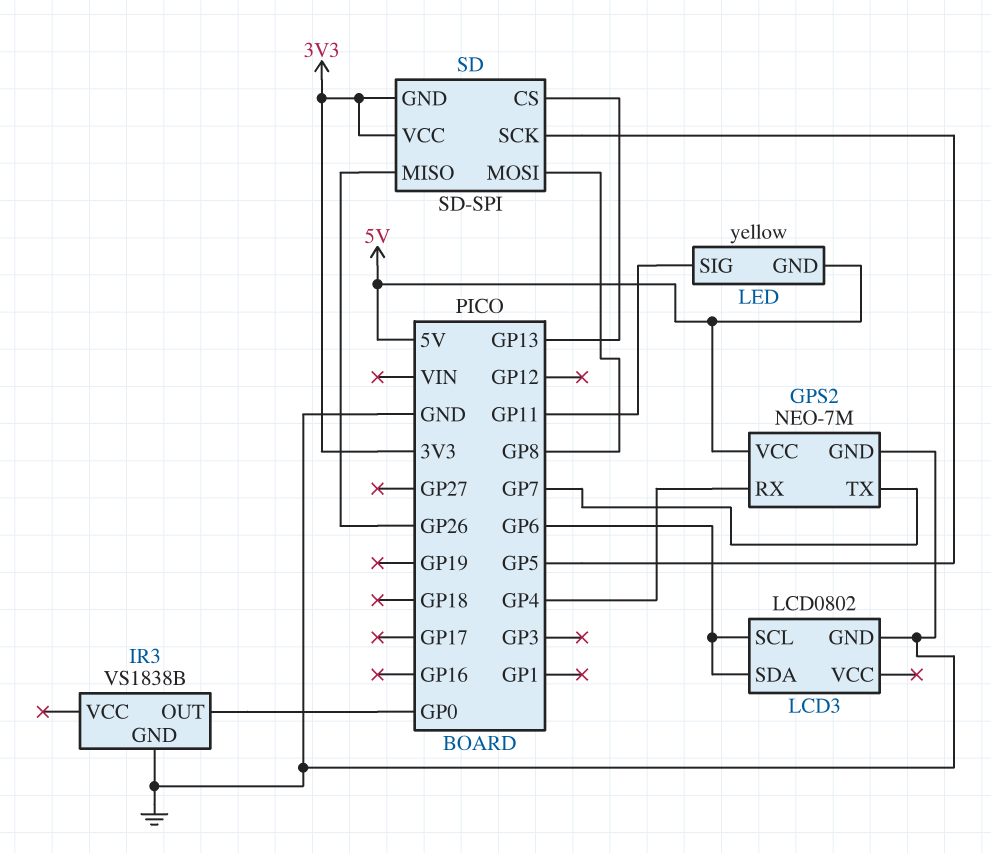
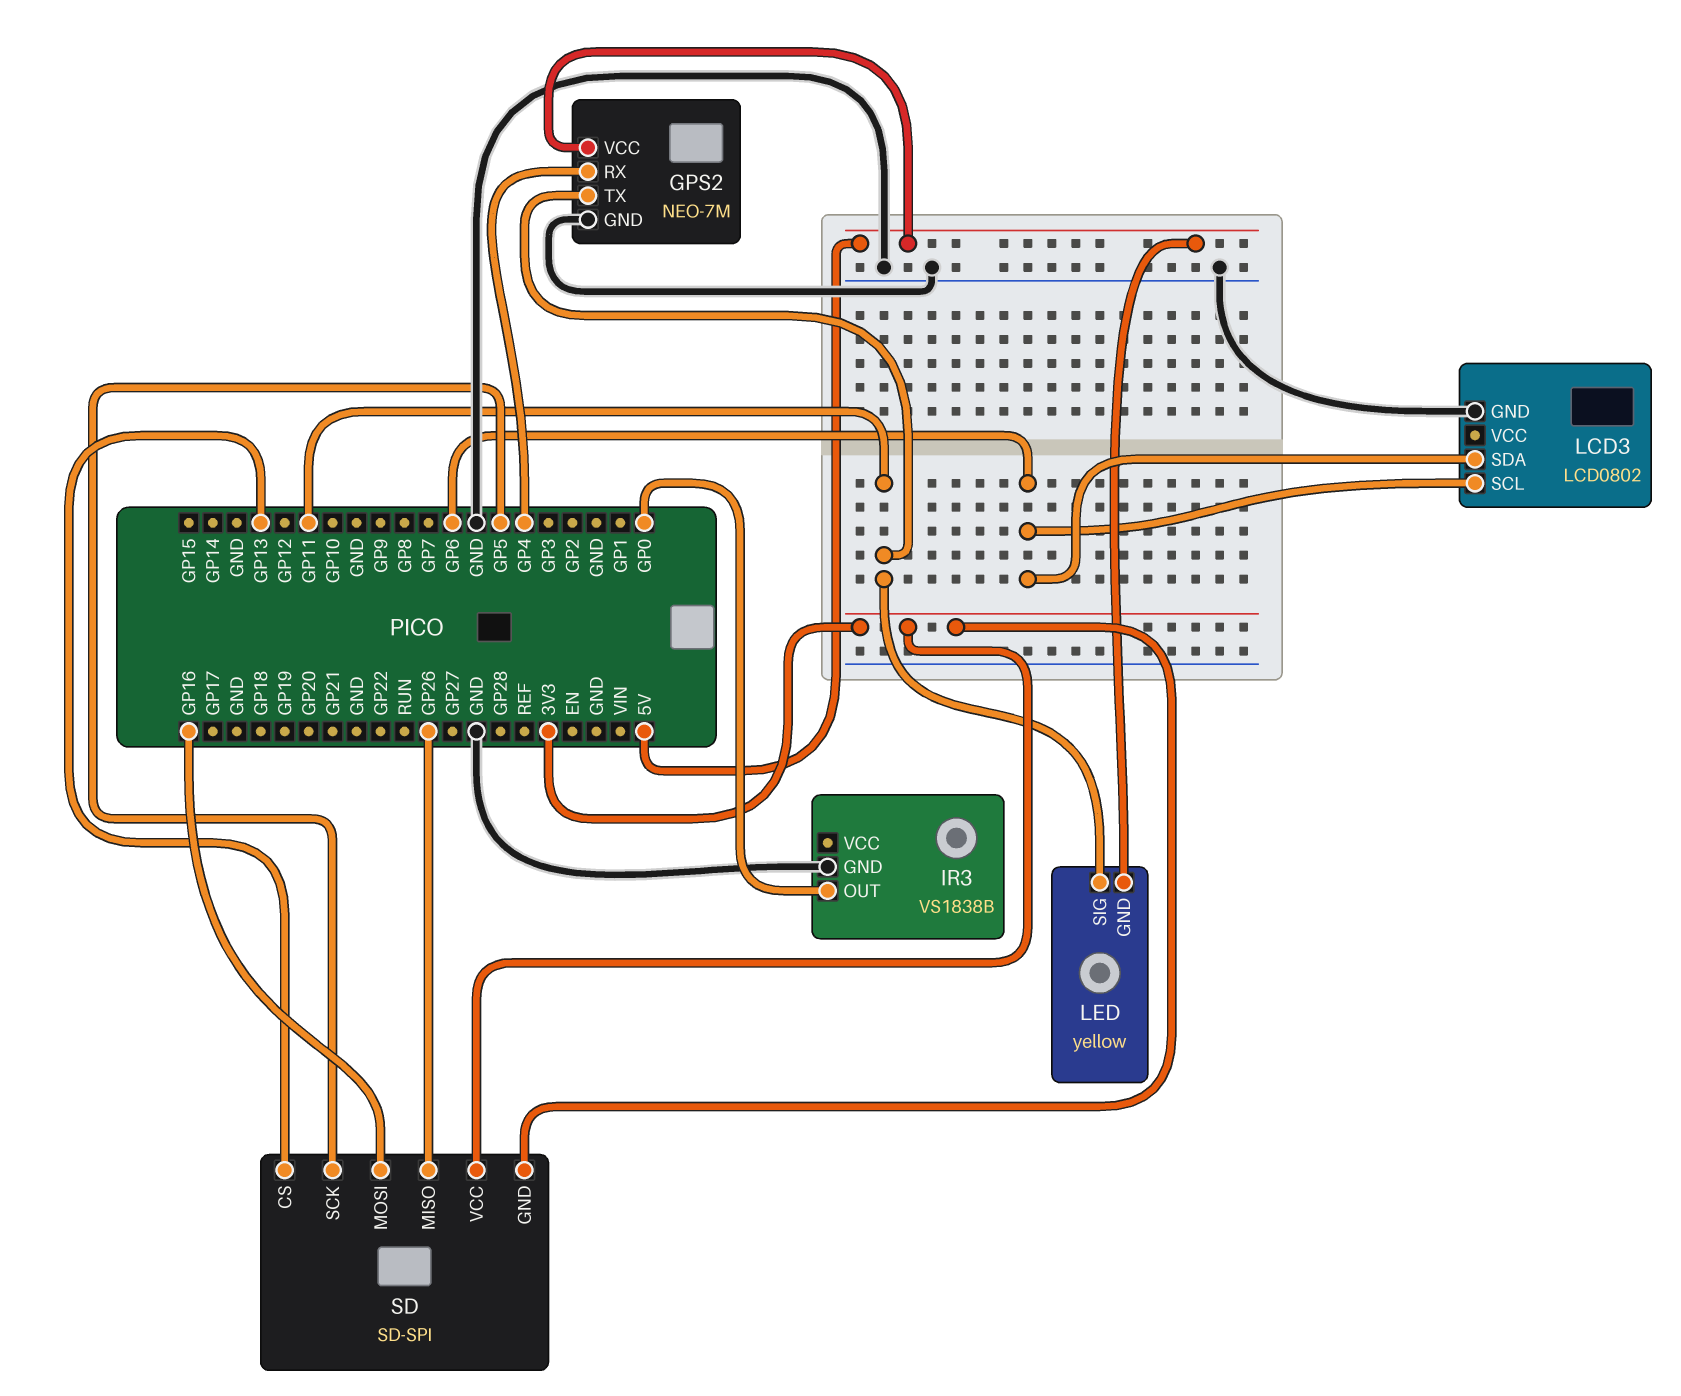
GPS2 pin TX: GP7 -> GP11
SD pin MOSI: GP8 -> GP16

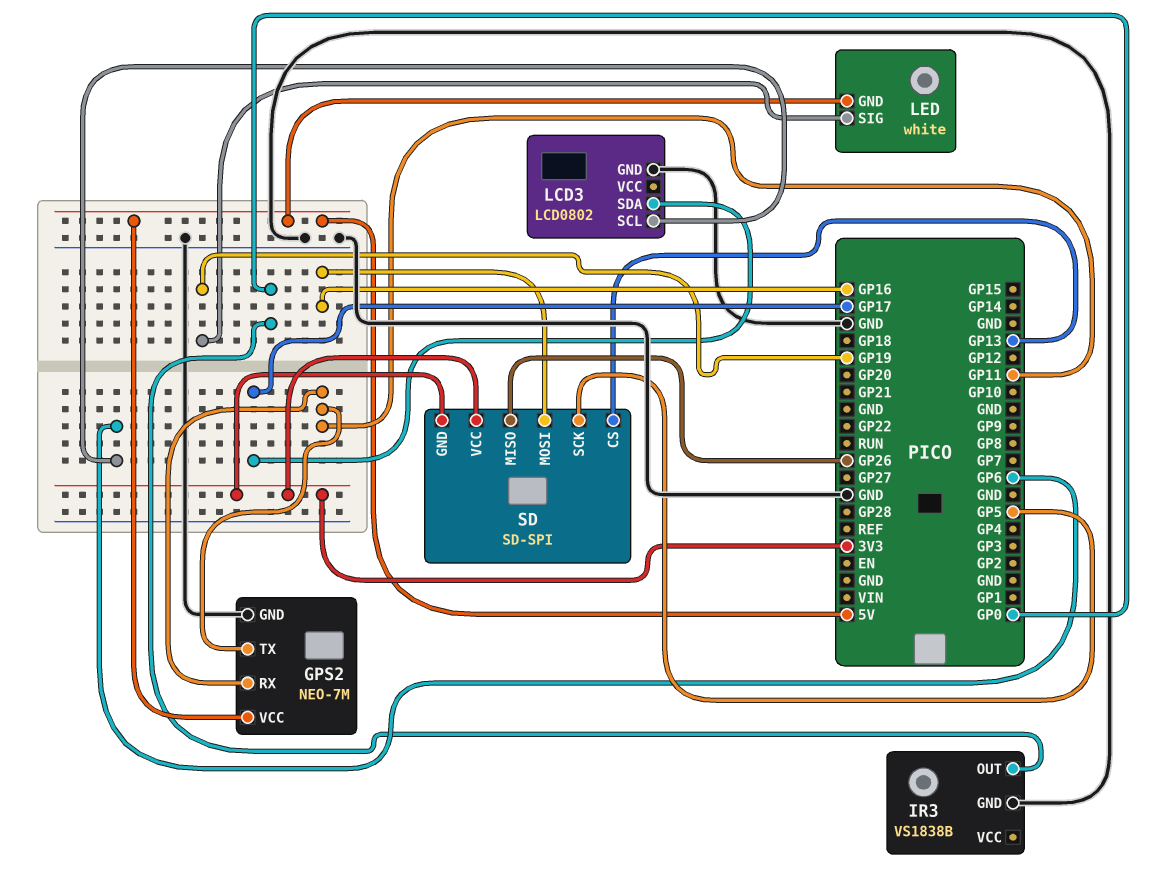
GPS2 pin RX: GP4 -> GP11
LCD3 pin SDA: GP6 -> GP17
LED: yellow -> white
LED pin SIG: GP11 -> GP19

